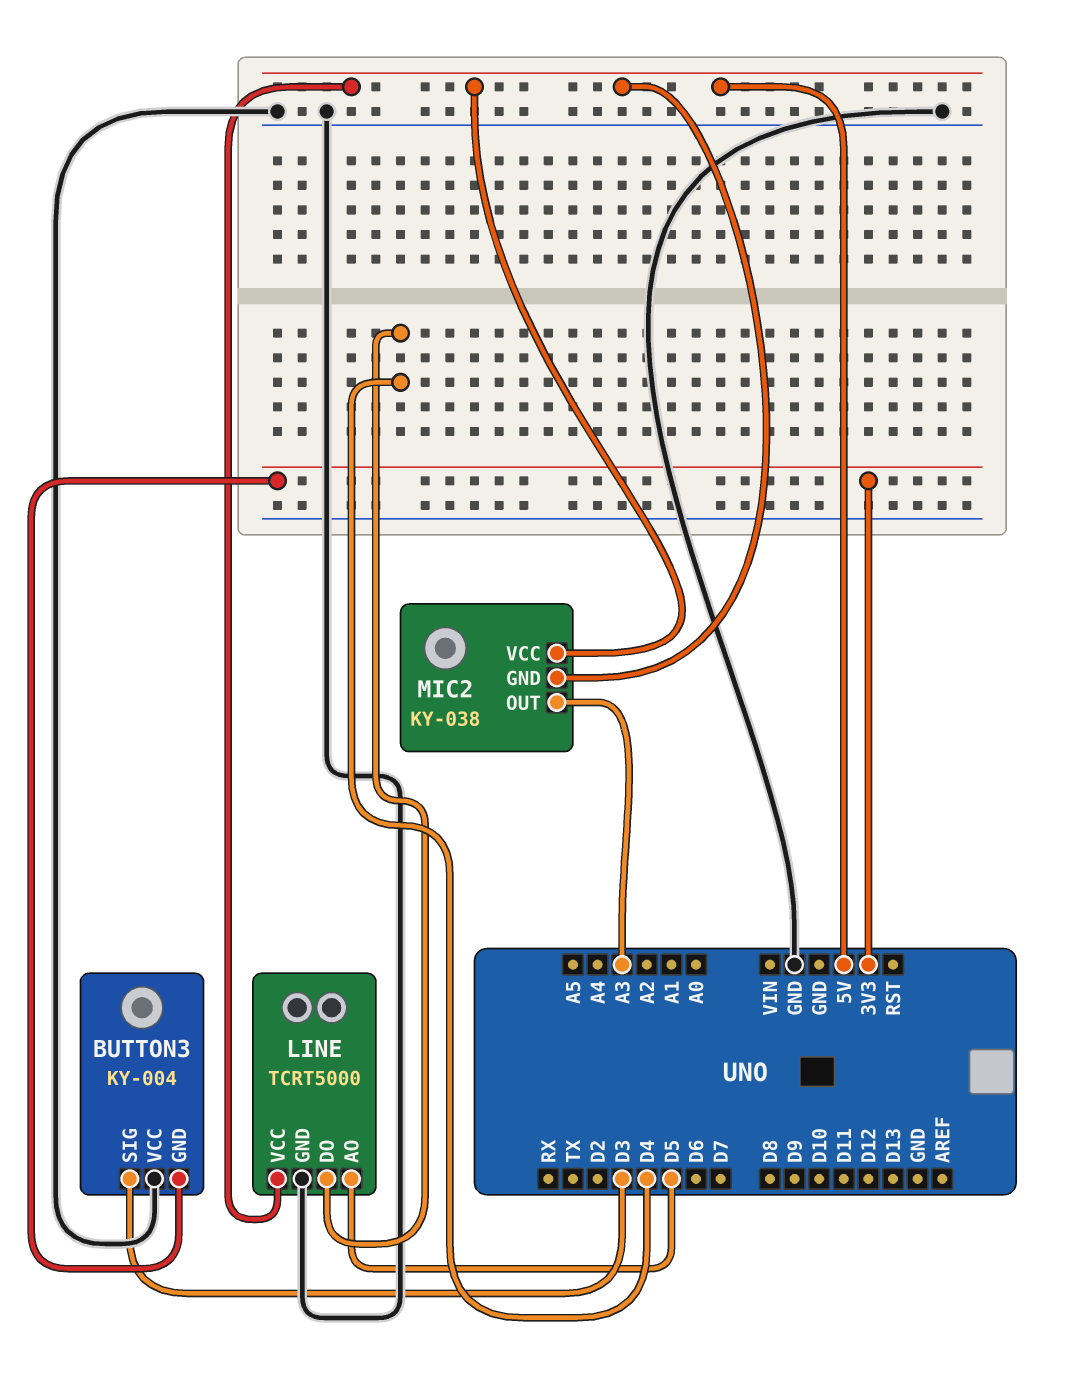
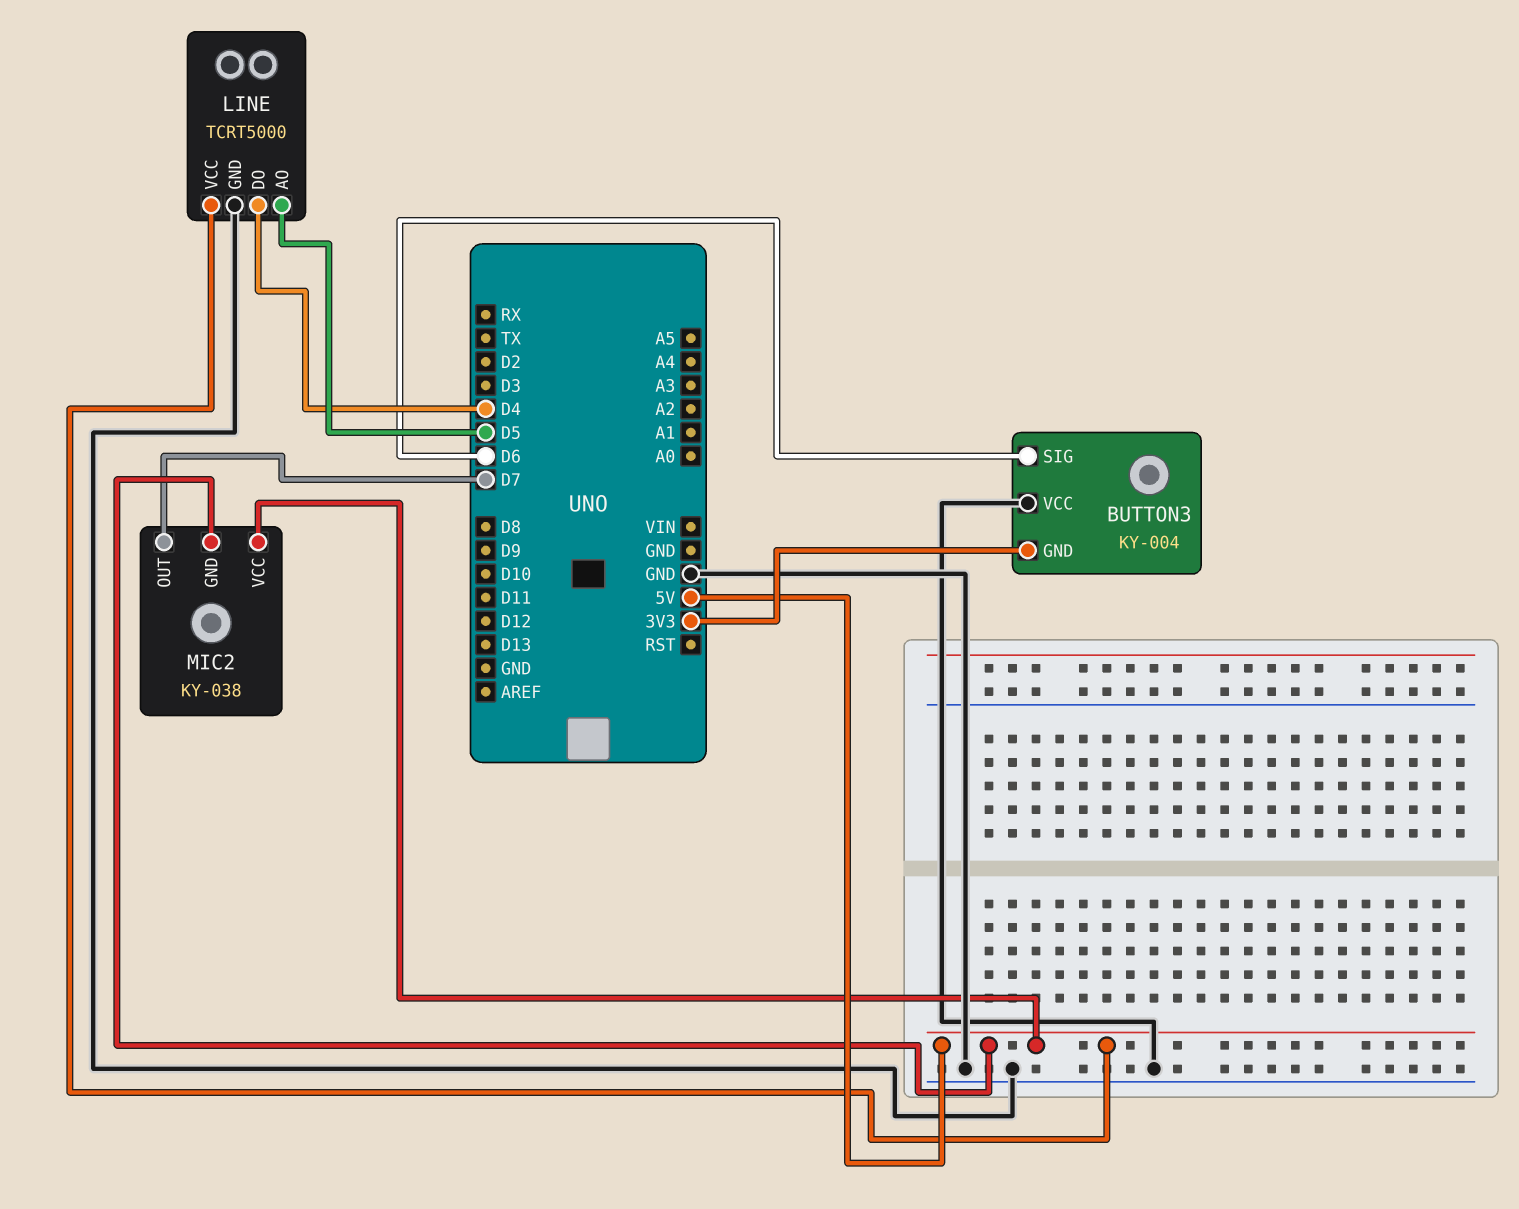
BUTTON3 pin SIG: D3 -> D6
MIC2 pin OUT: A3 -> D7

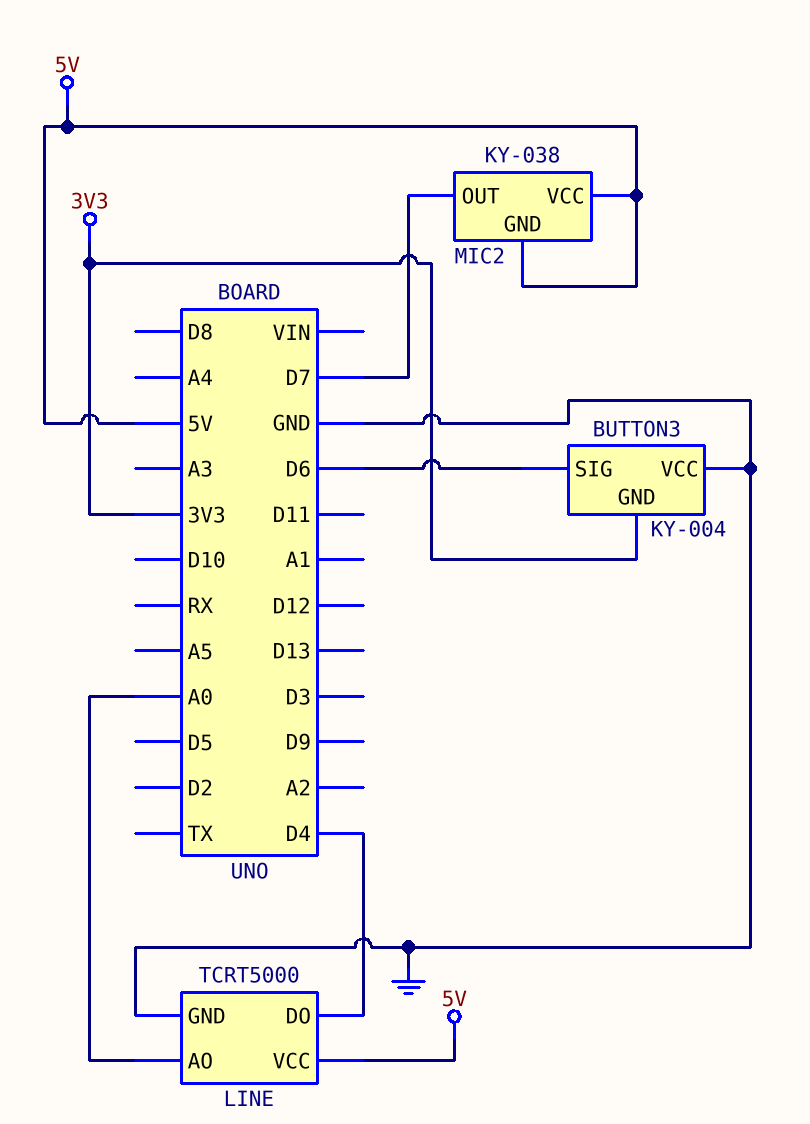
LINE pin AO: D5 -> A0

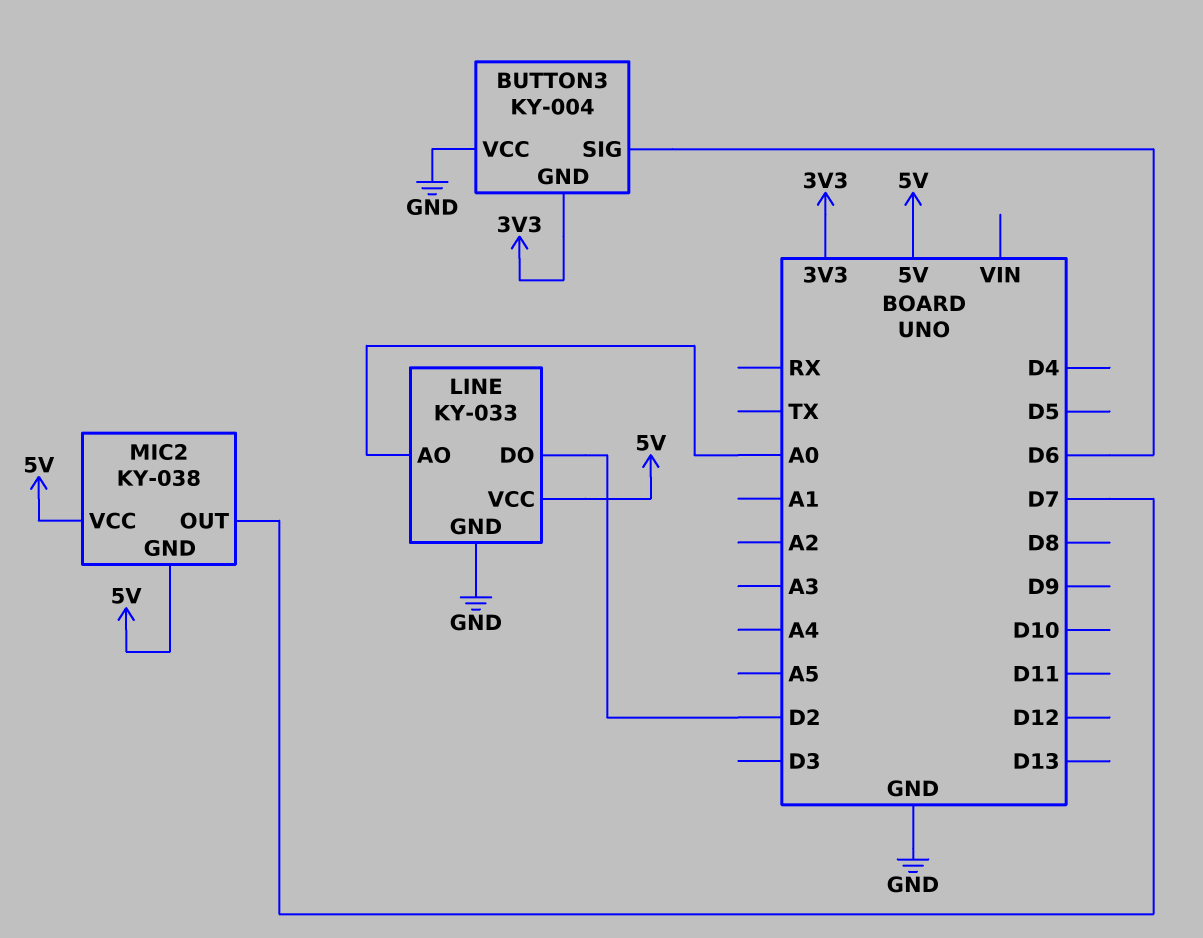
LINE: TCRT5000 -> KY-033
LINE pin DO: D4 -> D2

